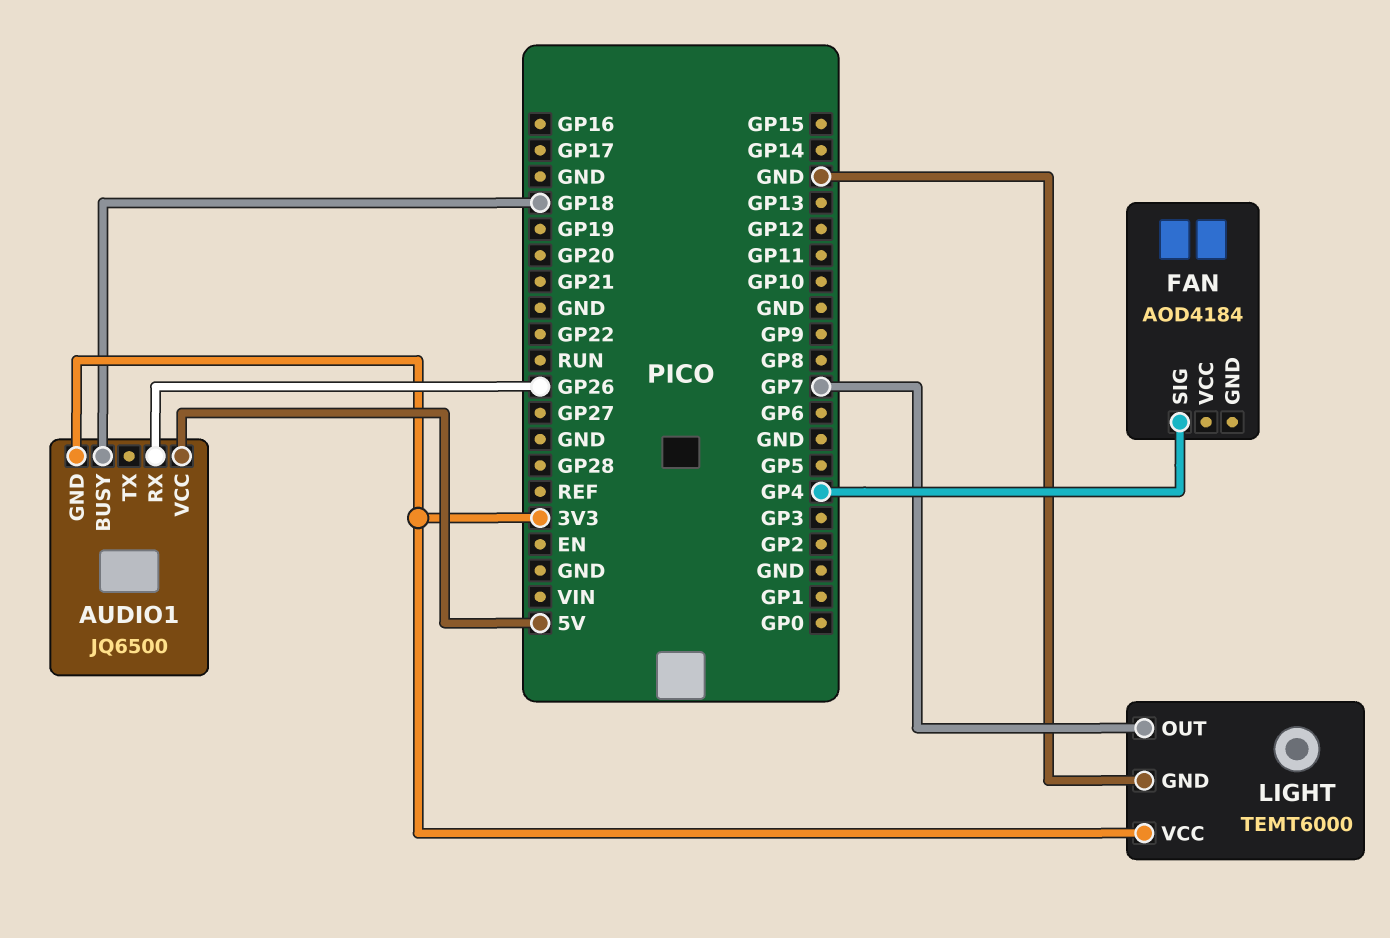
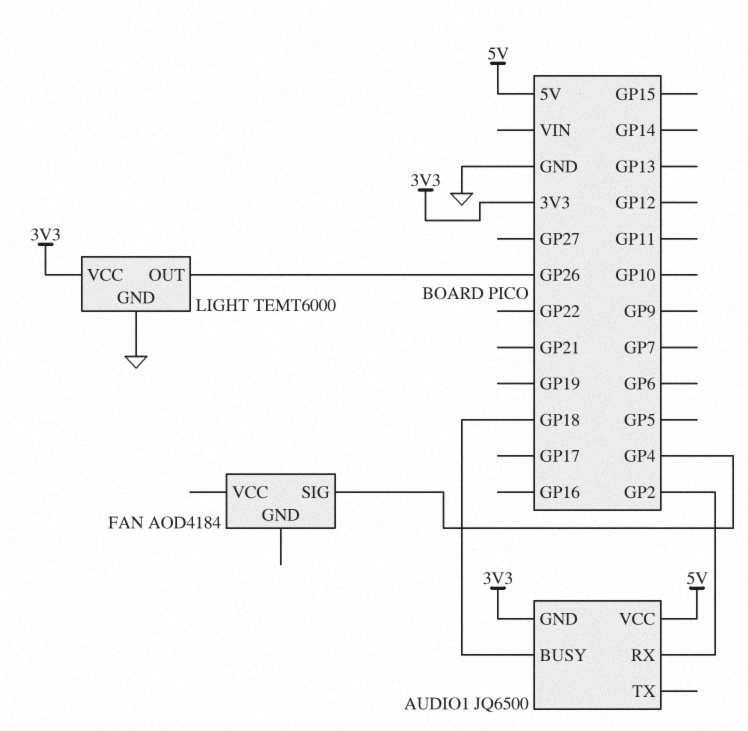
AUDIO1 pin RX: GP26 -> GP2
LIGHT pin OUT: GP7 -> GP26

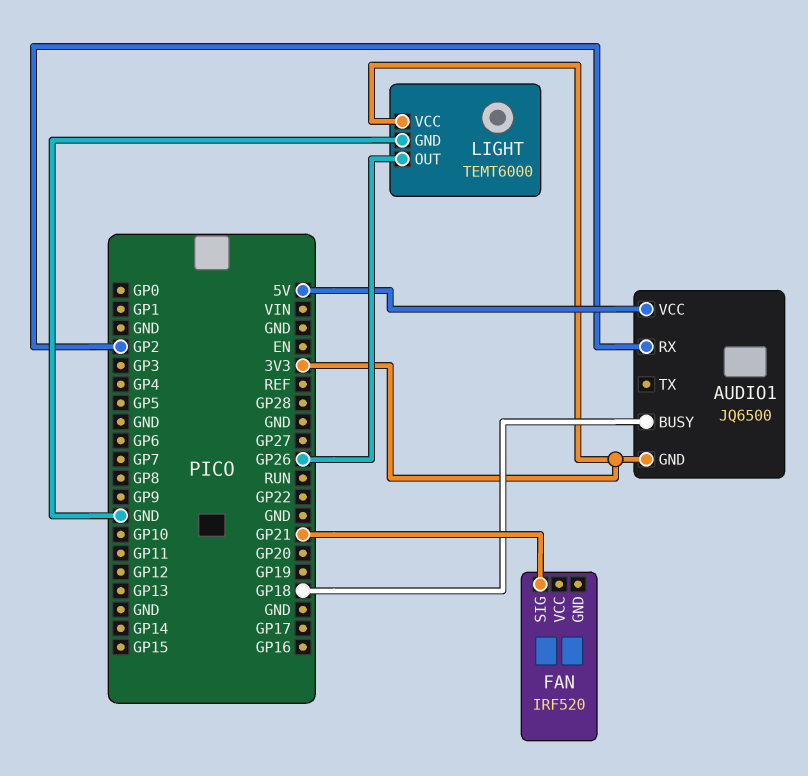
FAN: AOD4184 -> IRF520
FAN pin SIG: GP4 -> GP21

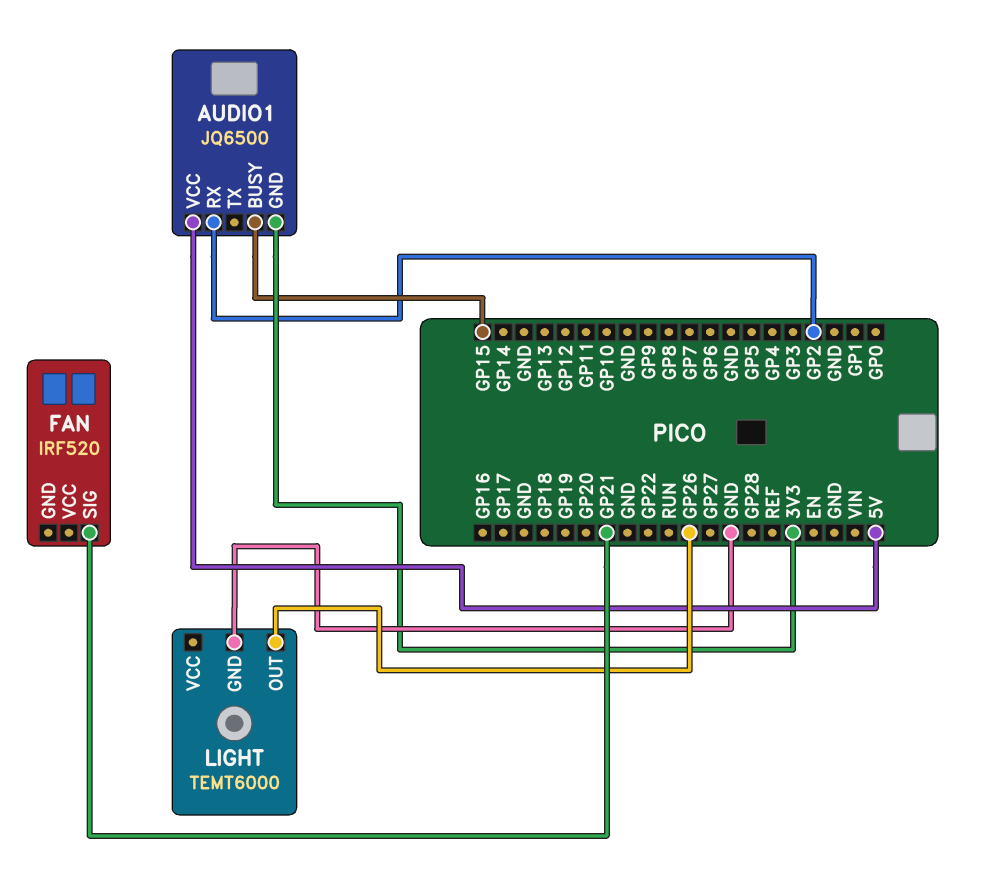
AUDIO1 pin BUSY: GP18 -> GP15
LIGHT pin VCC: 3V3 -> none

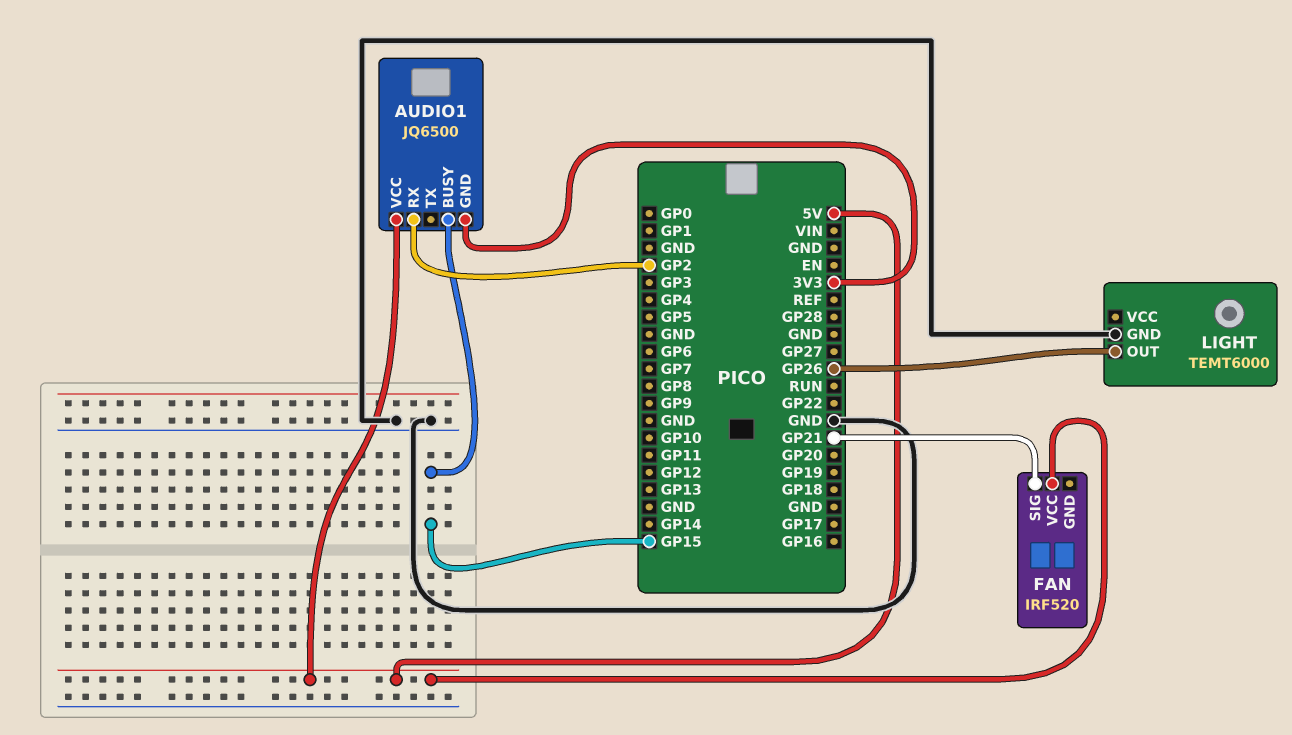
FAN pin VCC: none -> 5V

